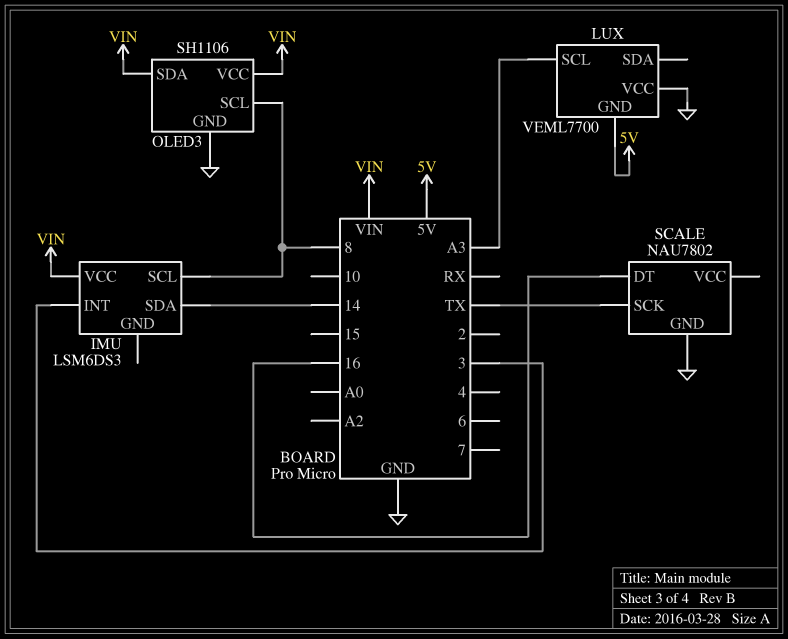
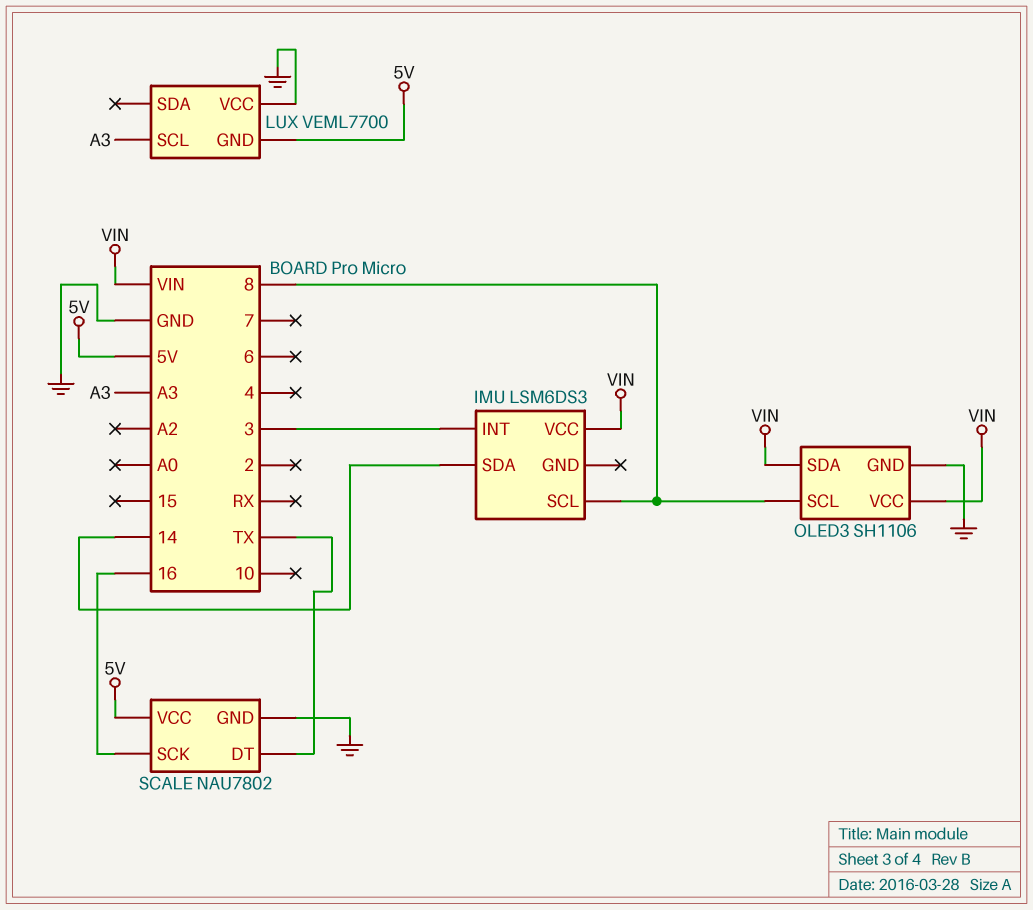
SCALE pin DT: 16 -> TX
SCALE pin SCK: TX -> 16
SCALE pin VCC: none -> 5V

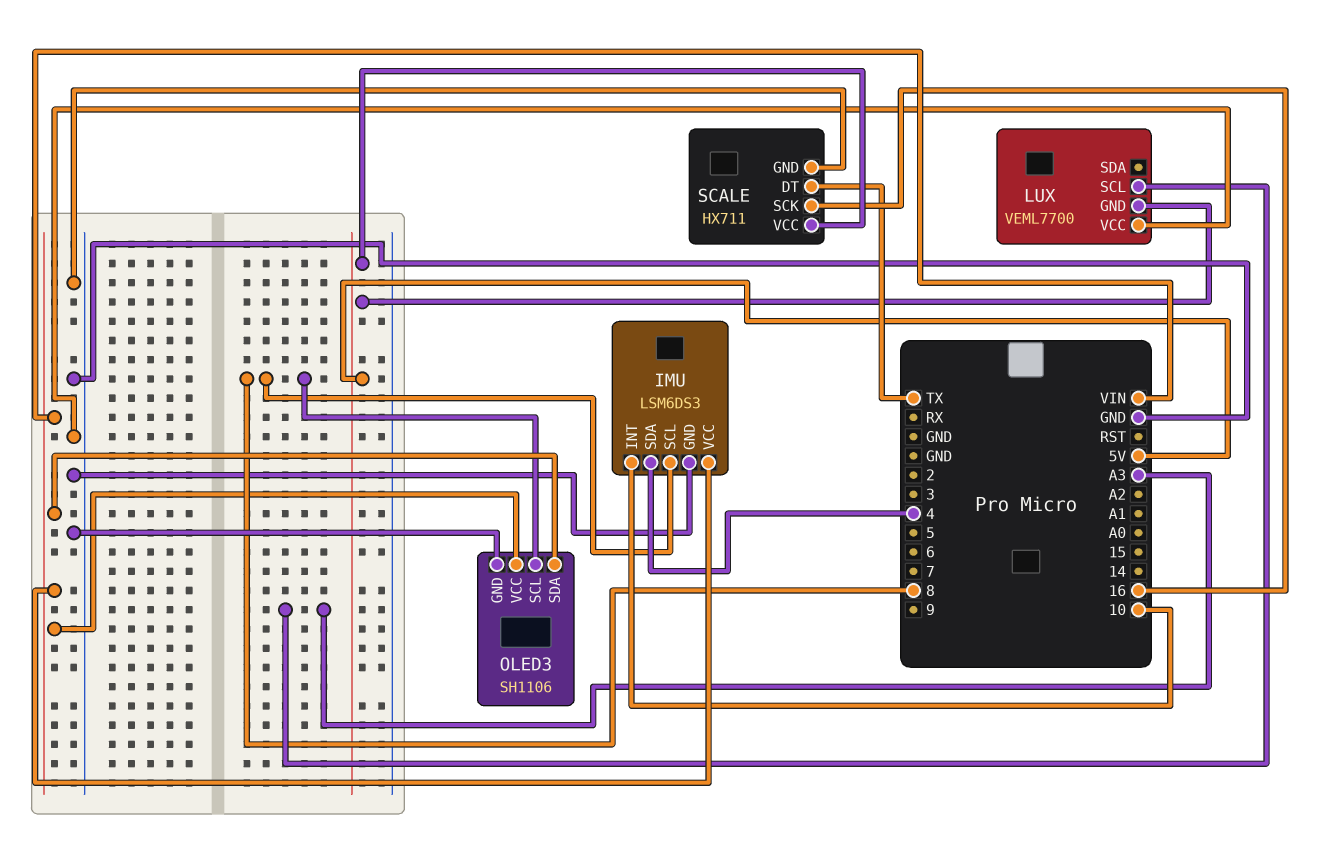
IMU pin GND: none -> GND
IMU pin INT: 3 -> 10
IMU pin SDA: 14 -> 4
SCALE: NAU7802 -> HX711

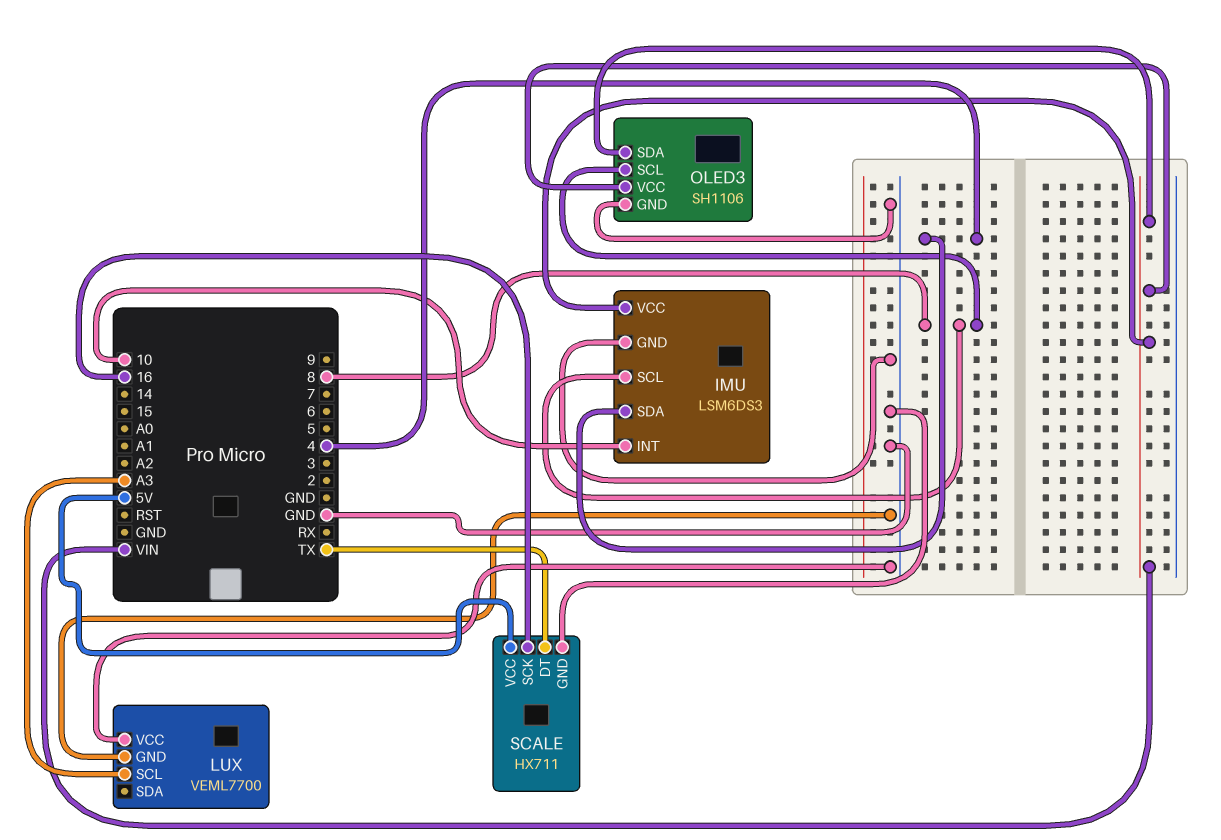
LUX pin GND: 5V -> GND

